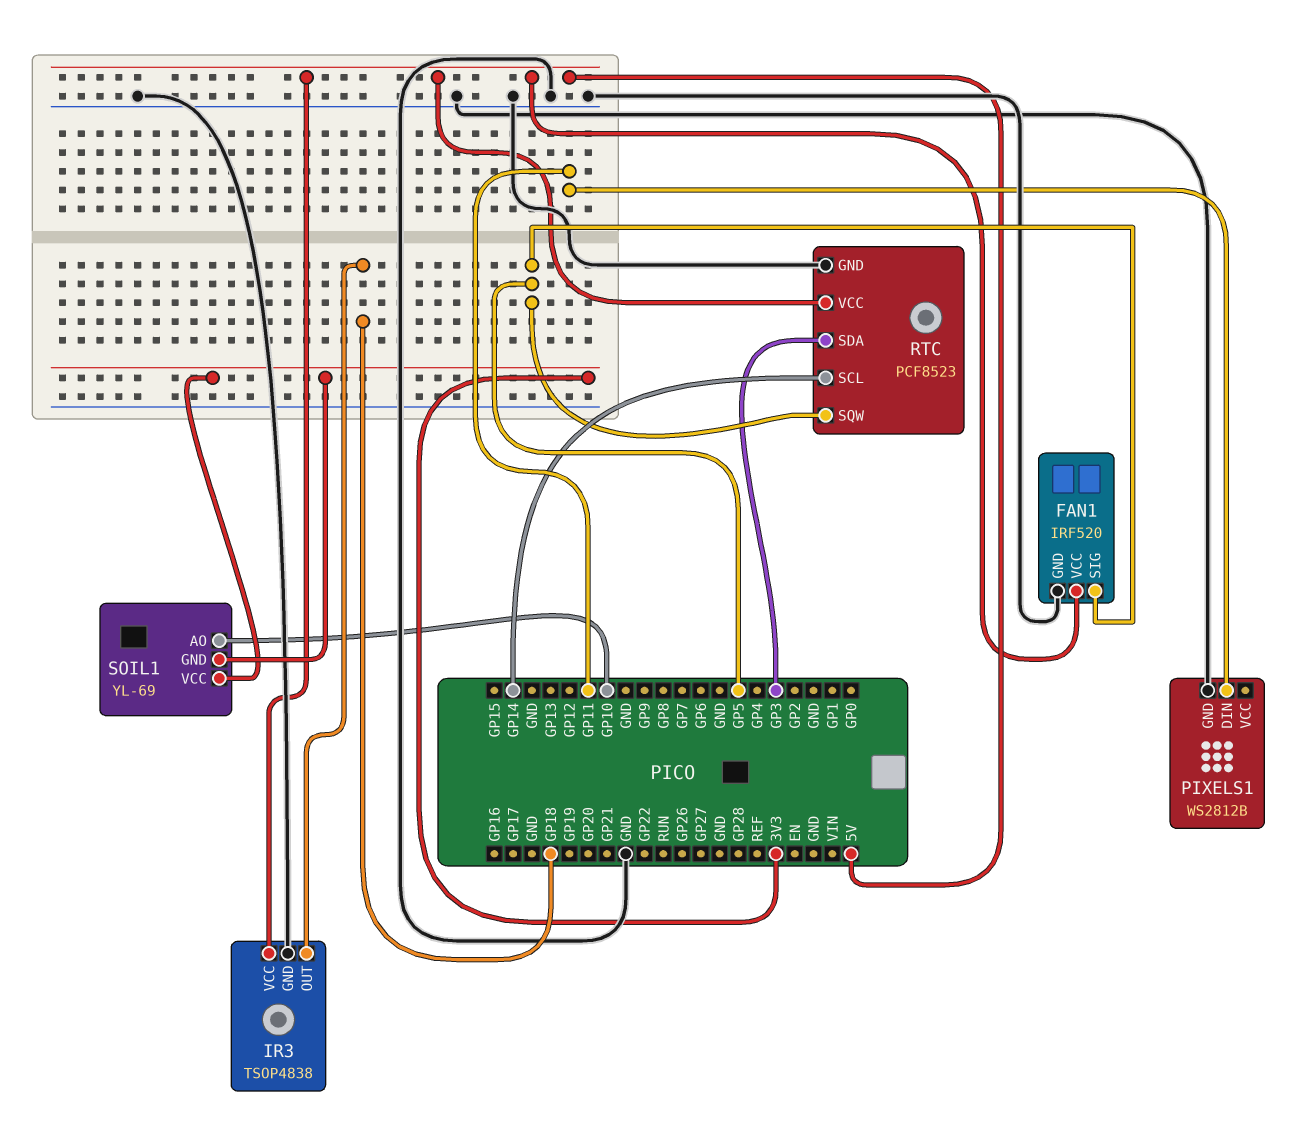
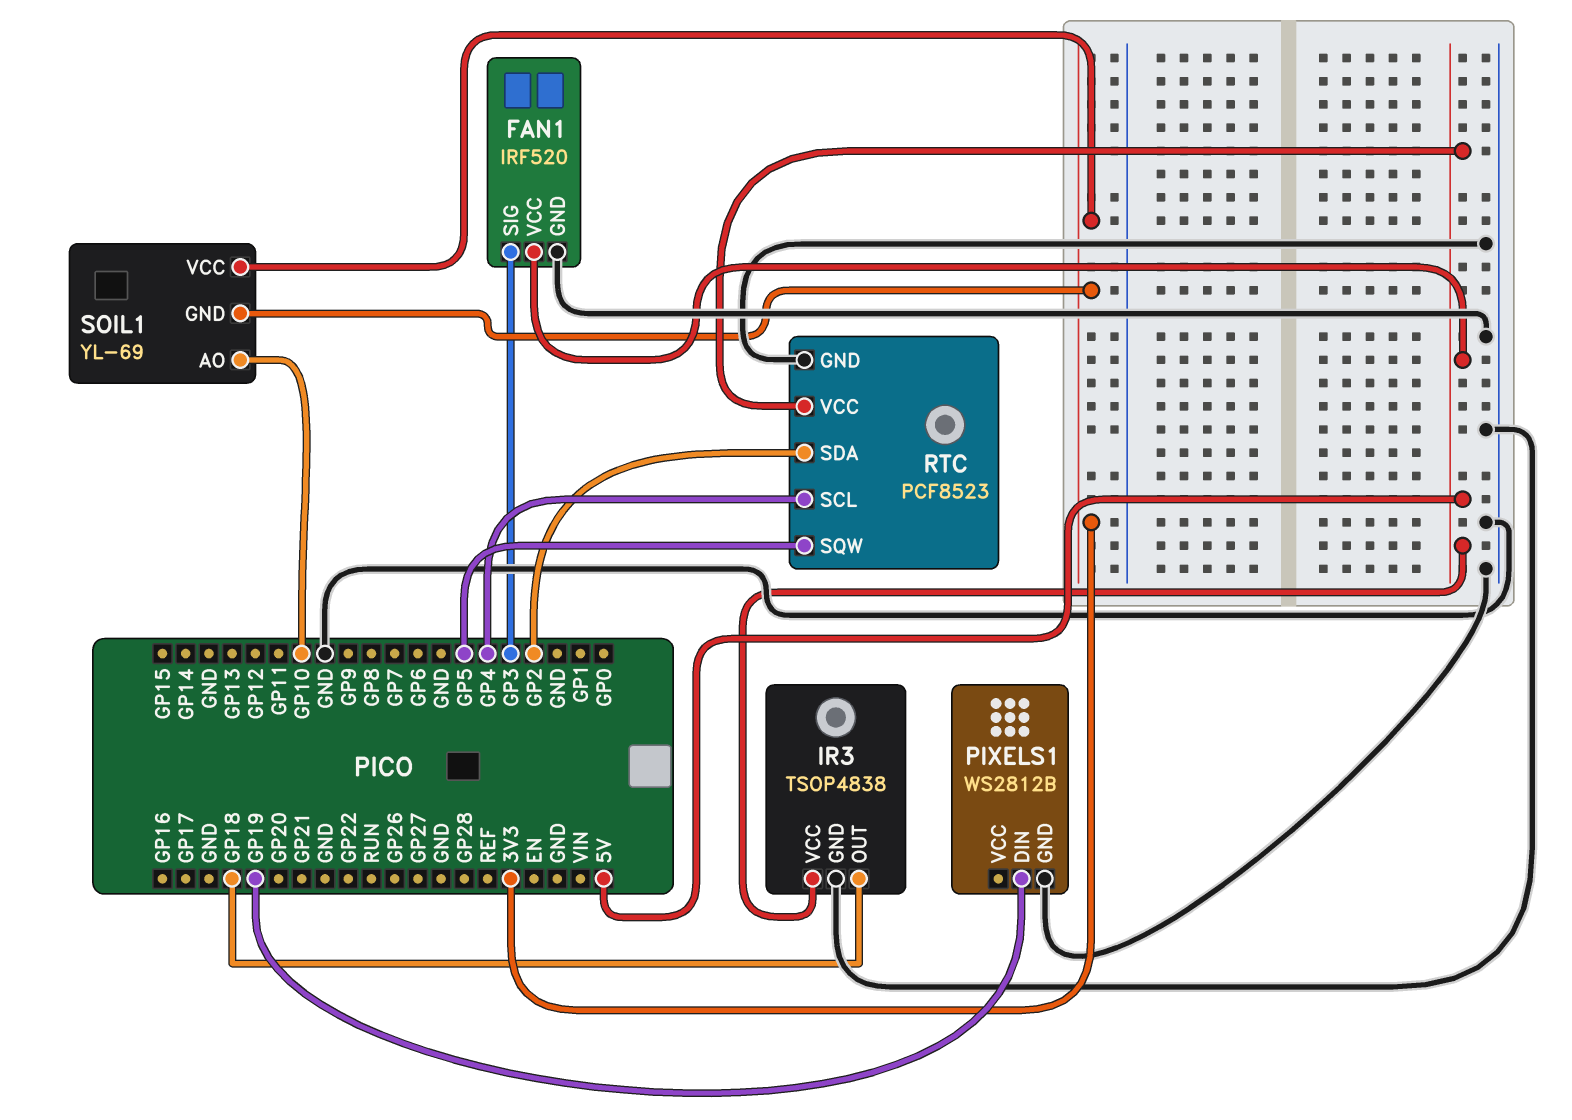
FAN1 pin SIG: GP5 -> GP3
PIXELS1 pin DIN: GP11 -> GP19
RTC pin SCL: GP14 -> GP4
RTC pin SDA: GP3 -> GP2

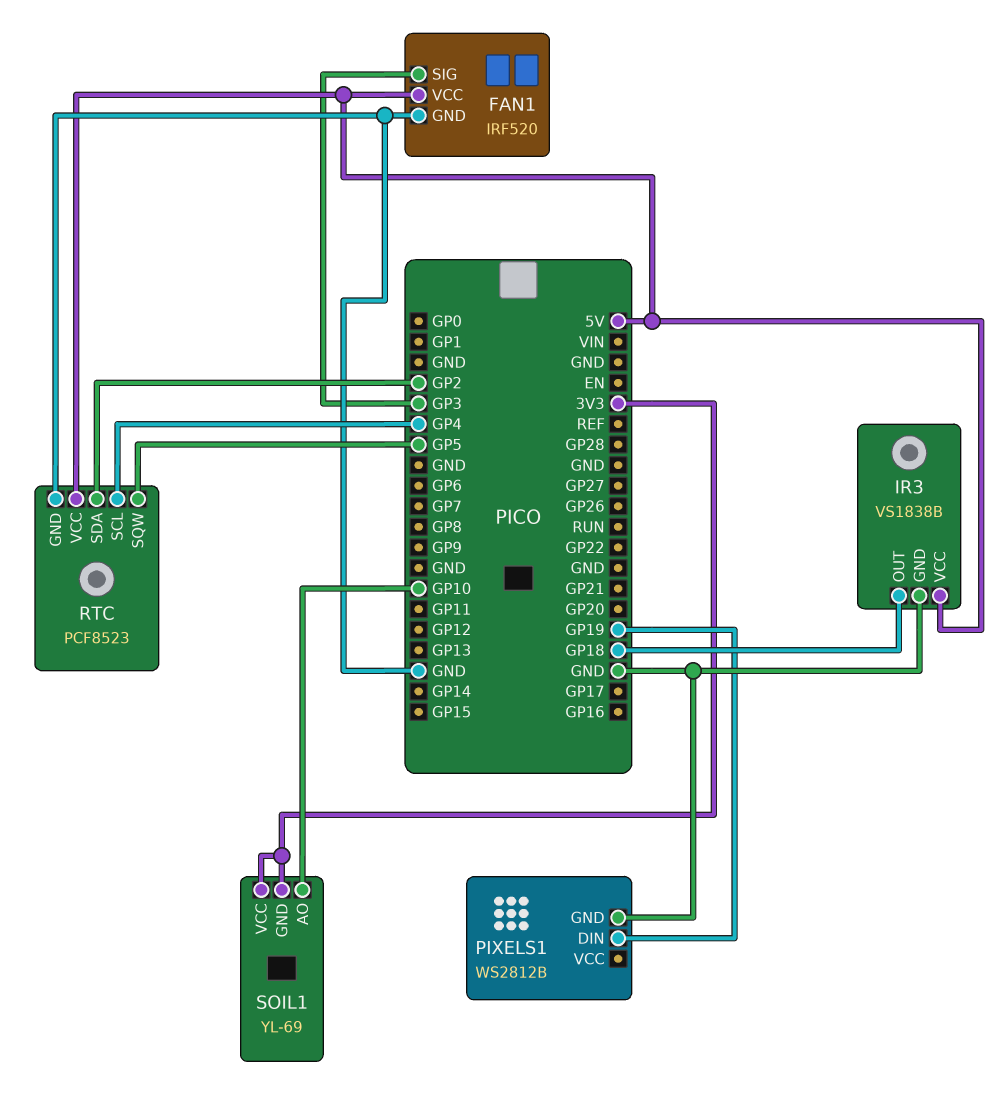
IR3: TSOP4838 -> VS1838B

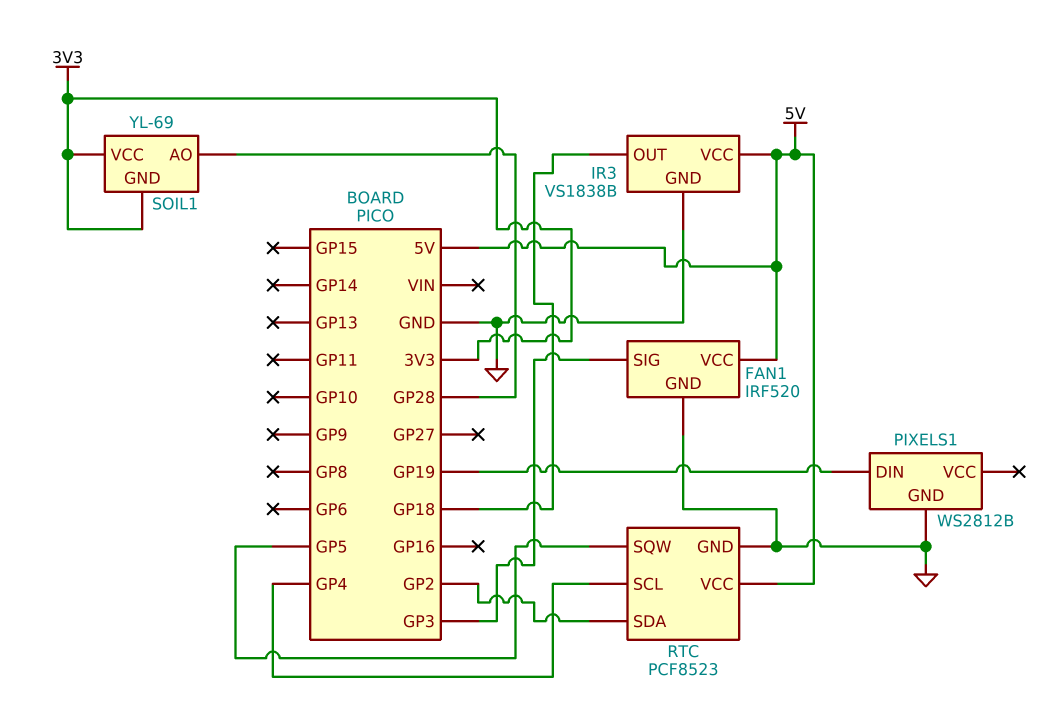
SOIL1 pin AO: GP10 -> GP28

